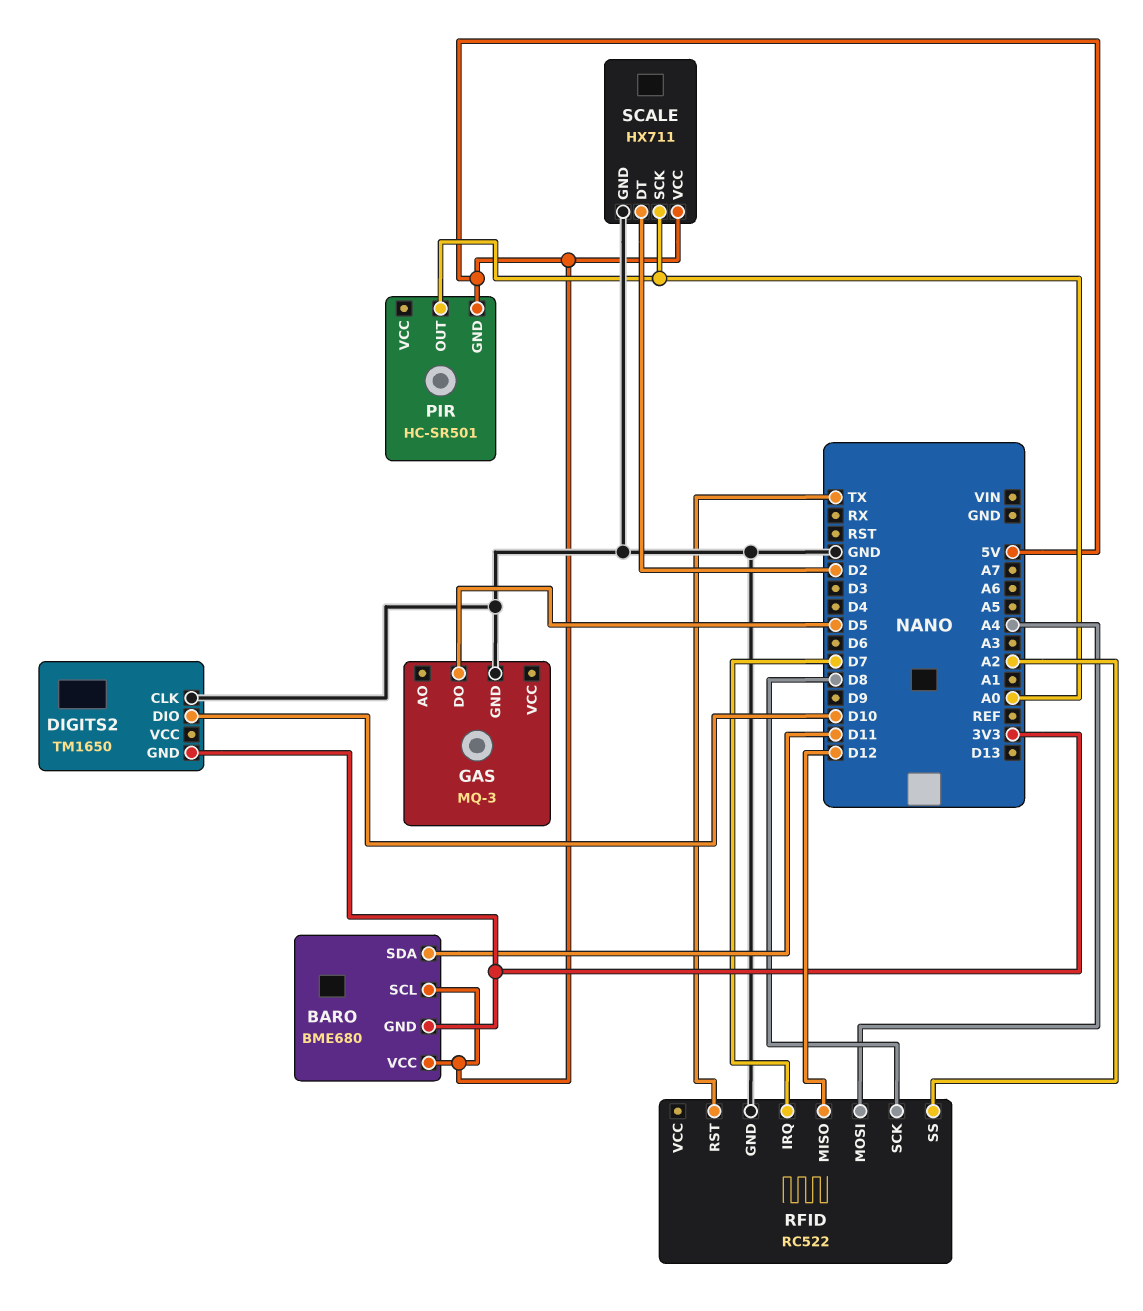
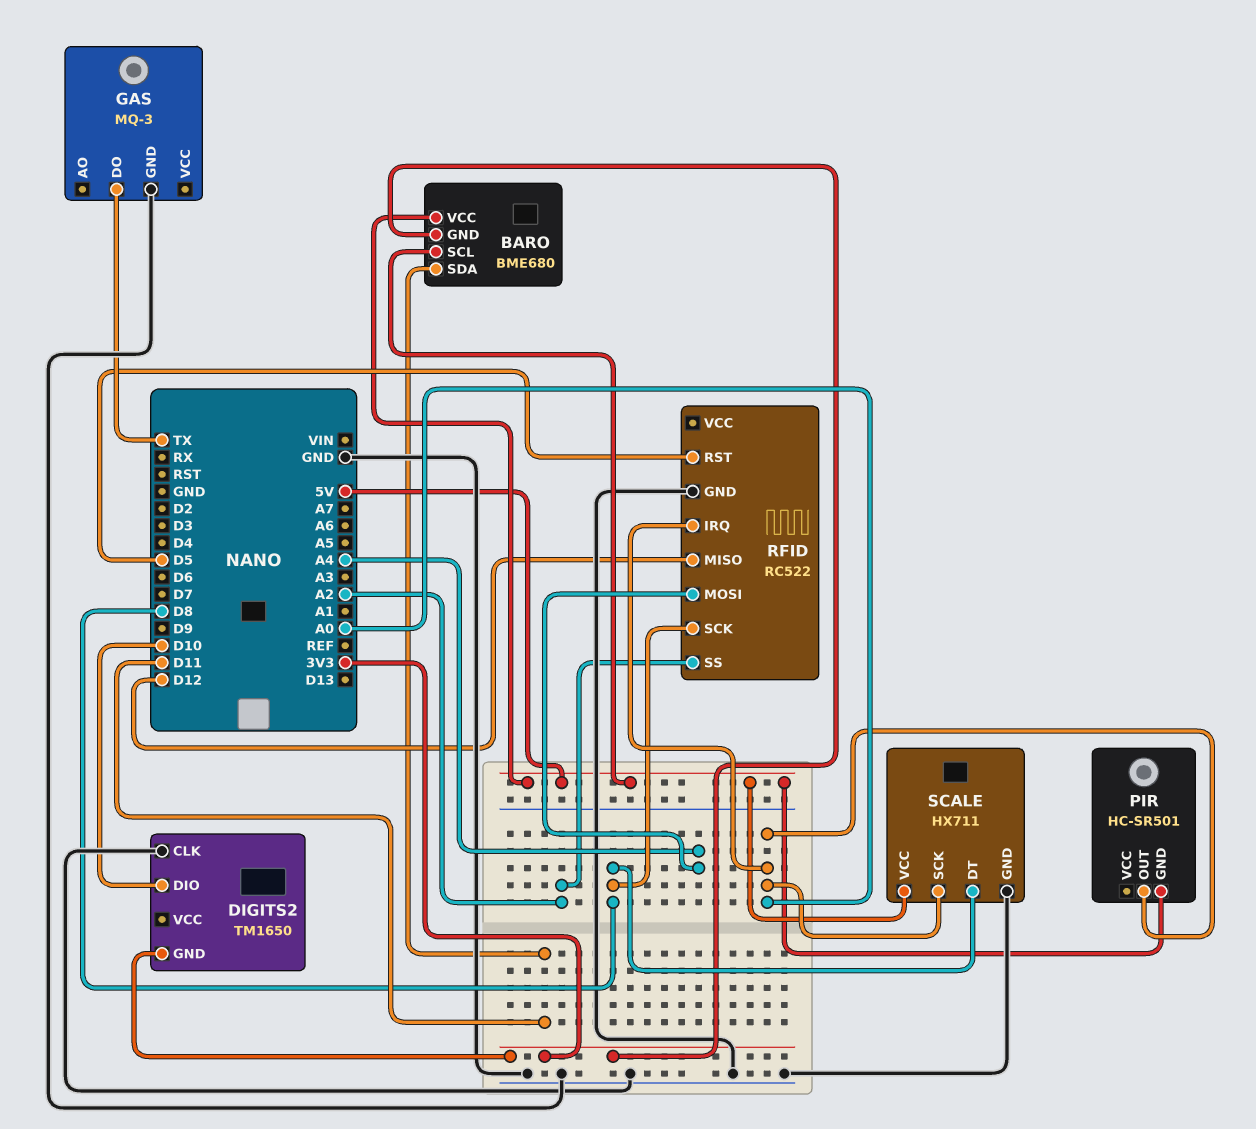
GAS pin DO: D5 -> TX
RFID pin IRQ: D7 -> A0
RFID pin RST: TX -> D5
SCALE pin DT: D2 -> D8

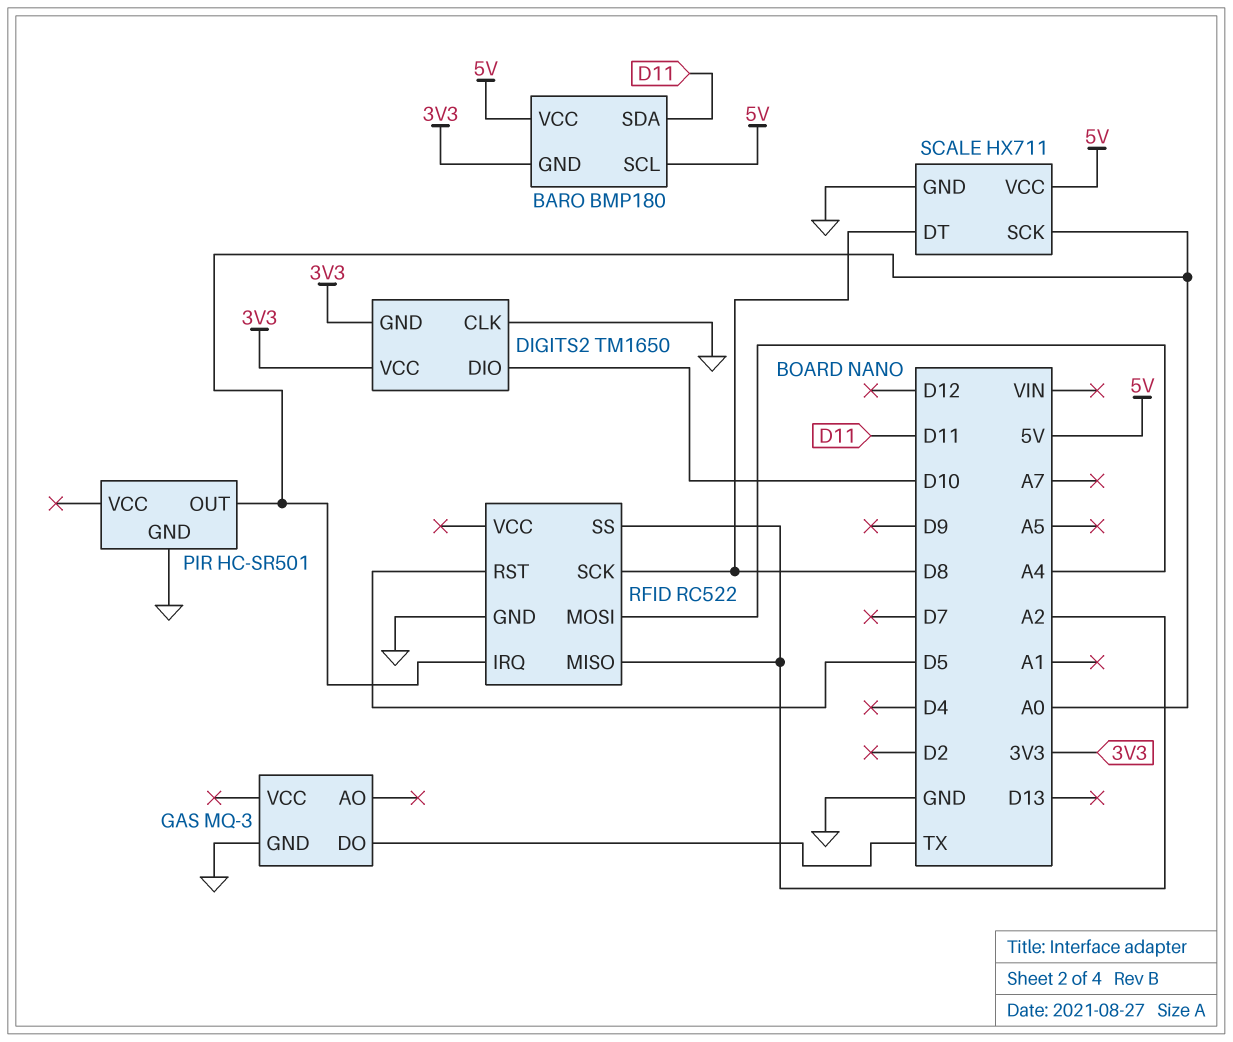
BARO: BME680 -> BMP180
DIGITS2 pin VCC: none -> 3V3
PIR pin GND: 5V -> GND
RFID pin MISO: D12 -> A2

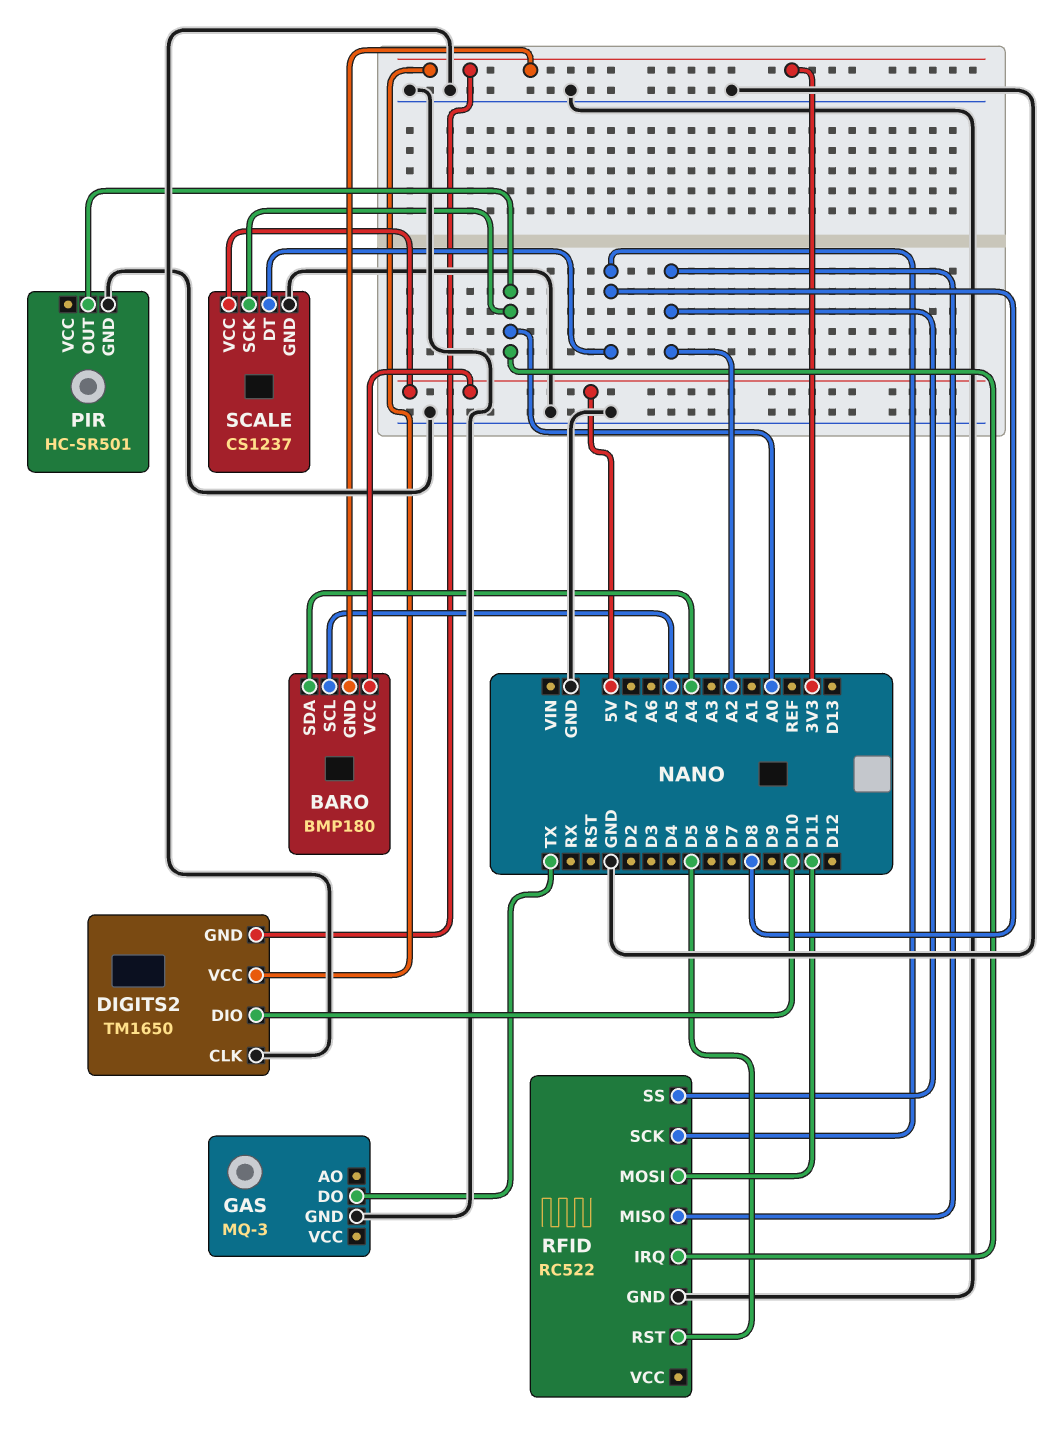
BARO pin SCL: 5V -> A5
BARO pin SDA: D11 -> A4
RFID pin MOSI: A4 -> D11
SCALE: HX711 -> CS1237

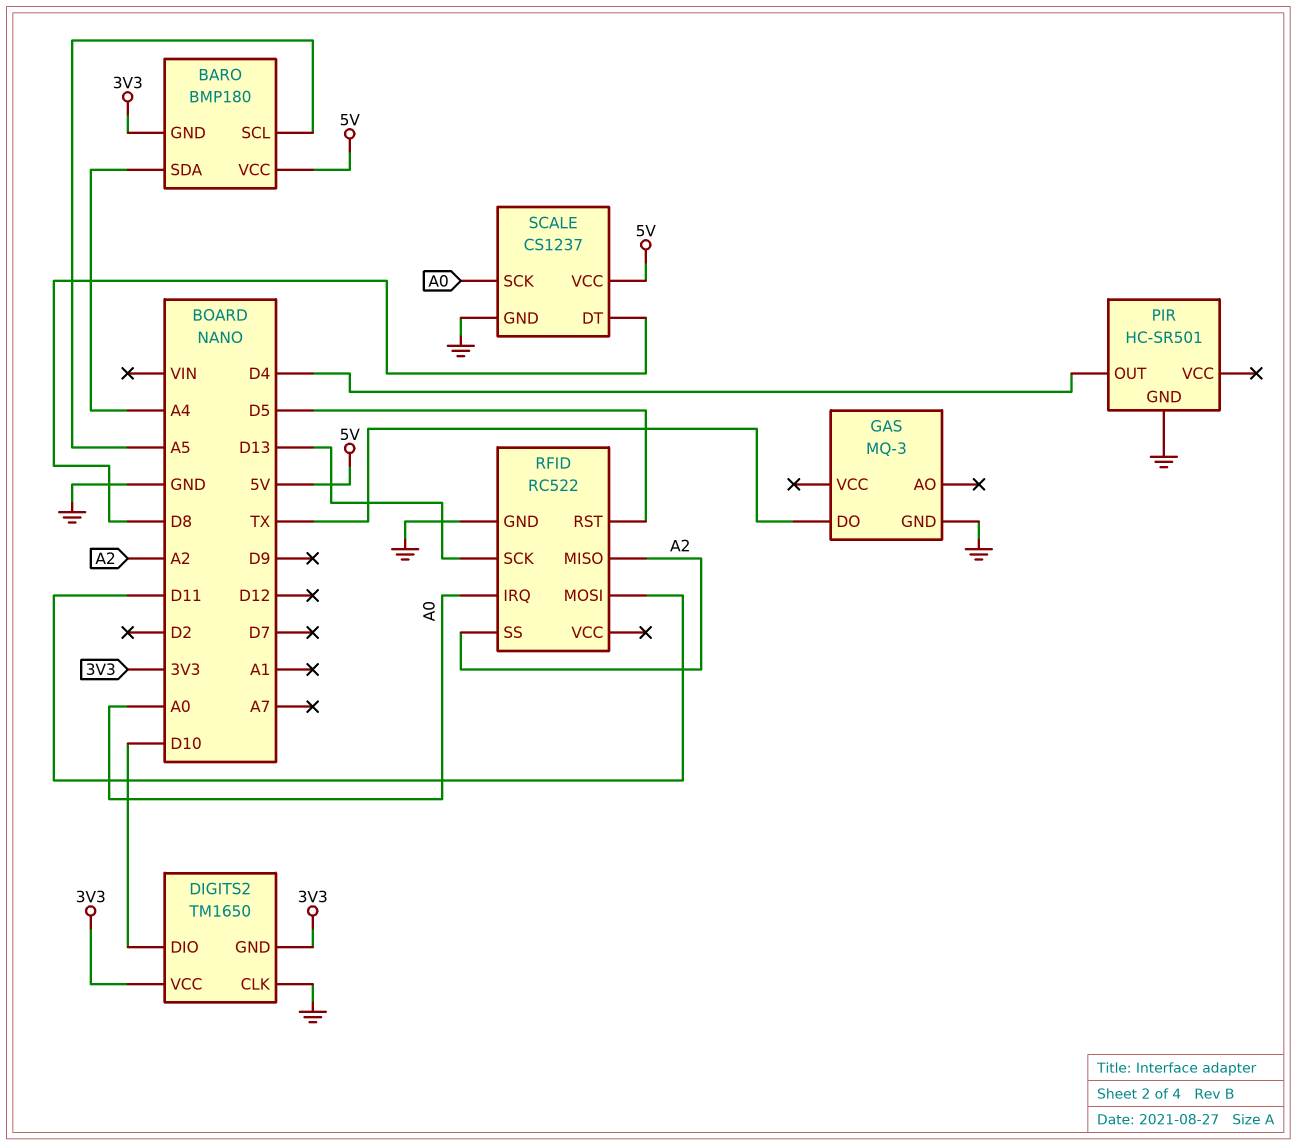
PIR pin OUT: A0 -> D4
RFID pin SCK: D8 -> D13

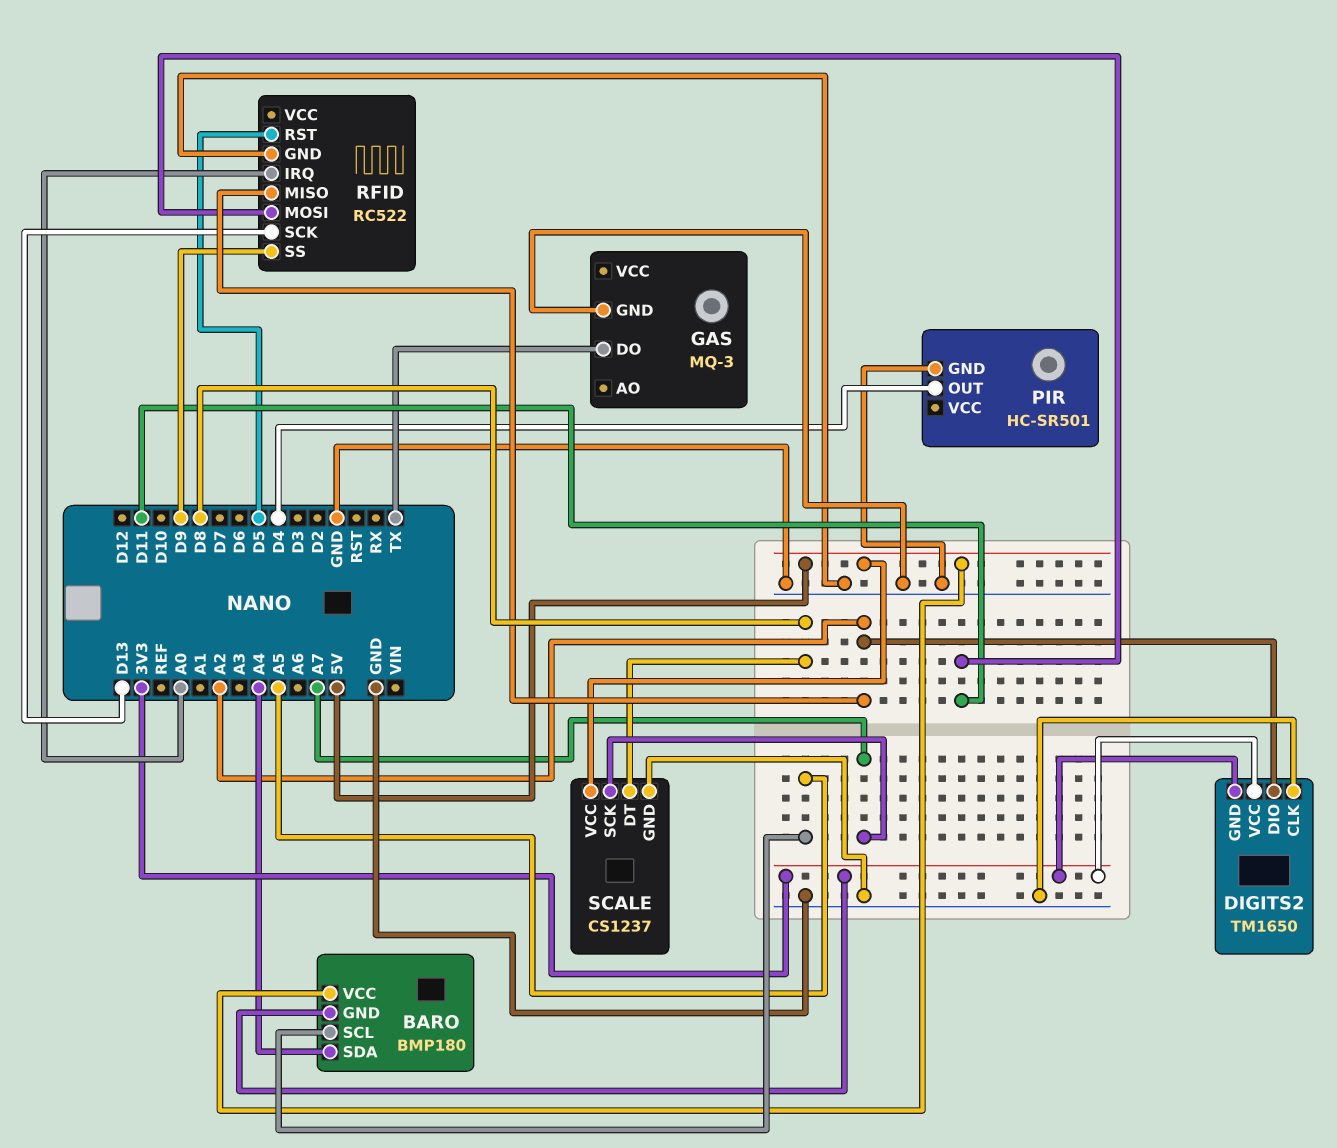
DIGITS2 pin DIO: D10 -> A2
RFID pin SS: A2 -> D9
SCALE pin SCK: A0 -> A7

